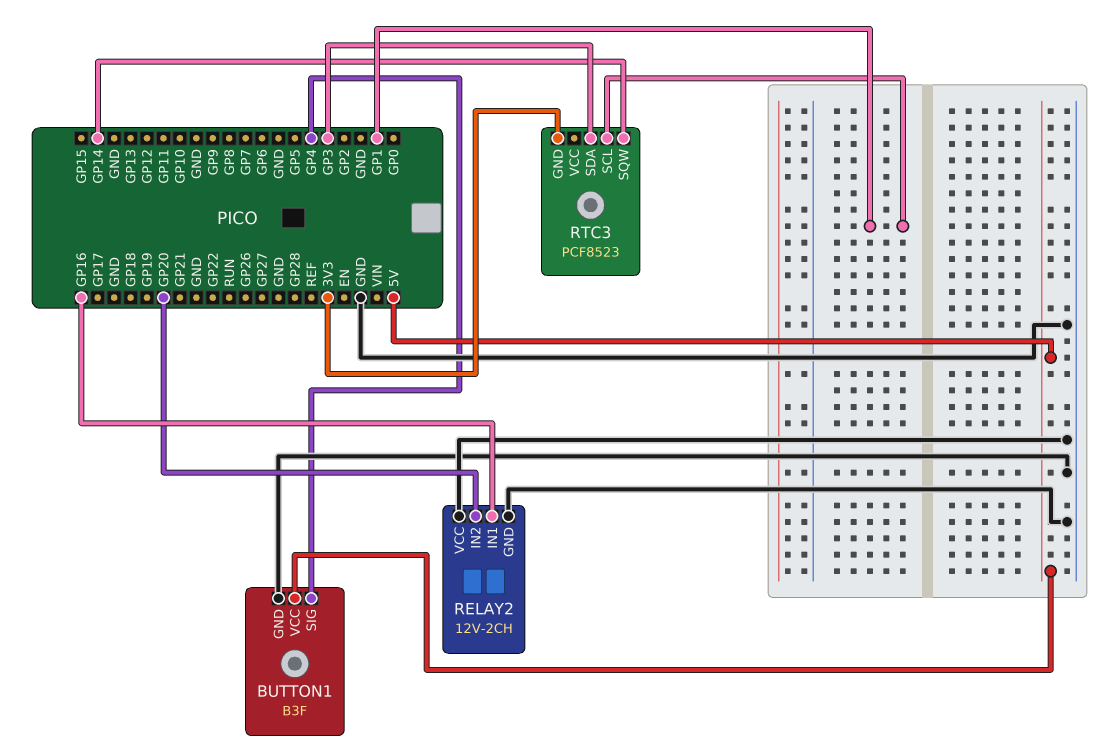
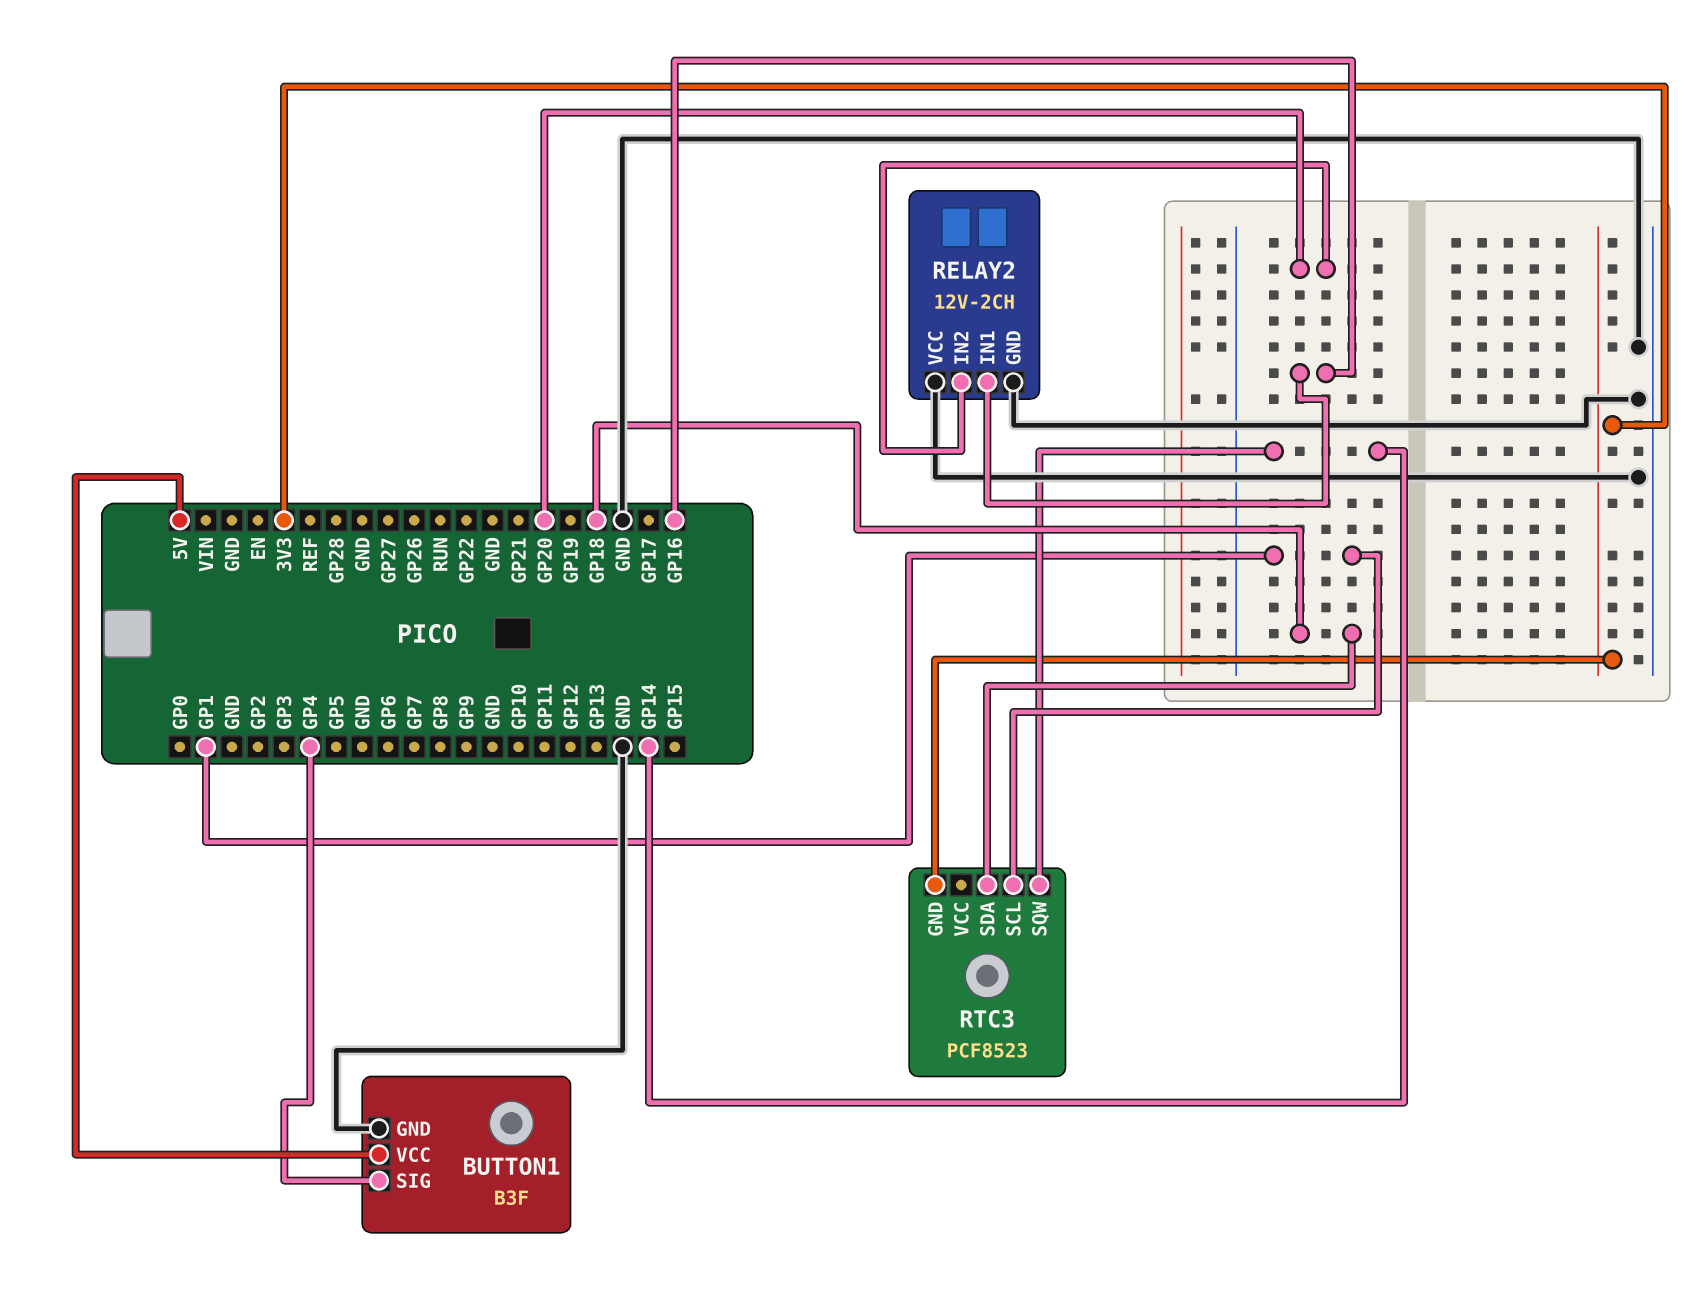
RTC3 pin SDA: GP3 -> GP18

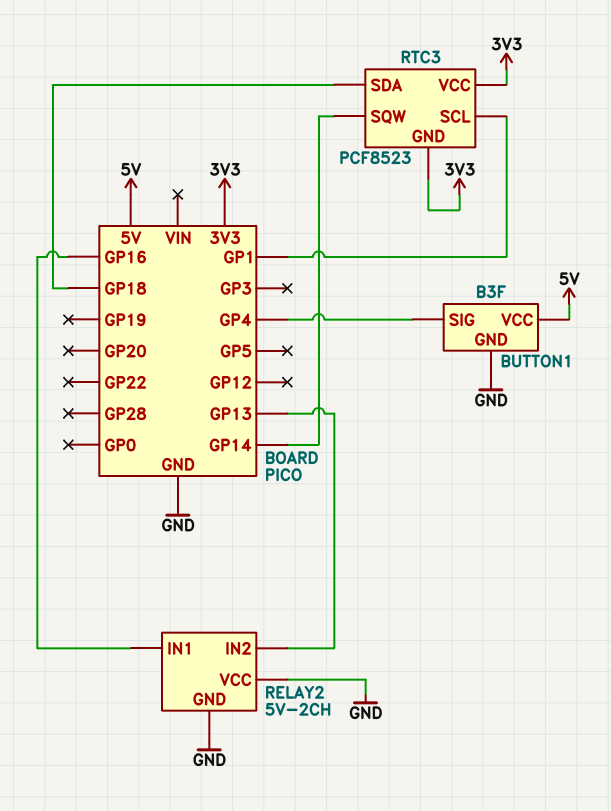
RELAY2: 12V-2CH -> 5V-2CH
RELAY2 pin IN2: GP20 -> GP13
RTC3 pin VCC: none -> 3V3

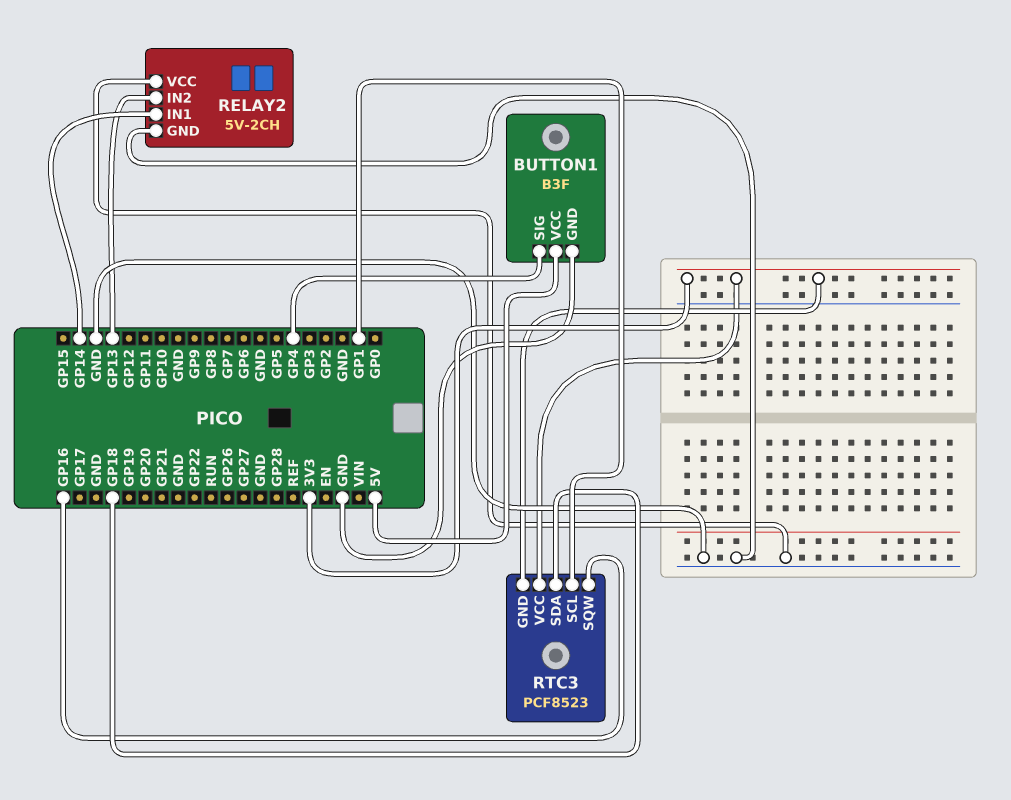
RELAY2 pin IN1: GP16 -> GP14
RTC3 pin SQW: GP14 -> GP16

